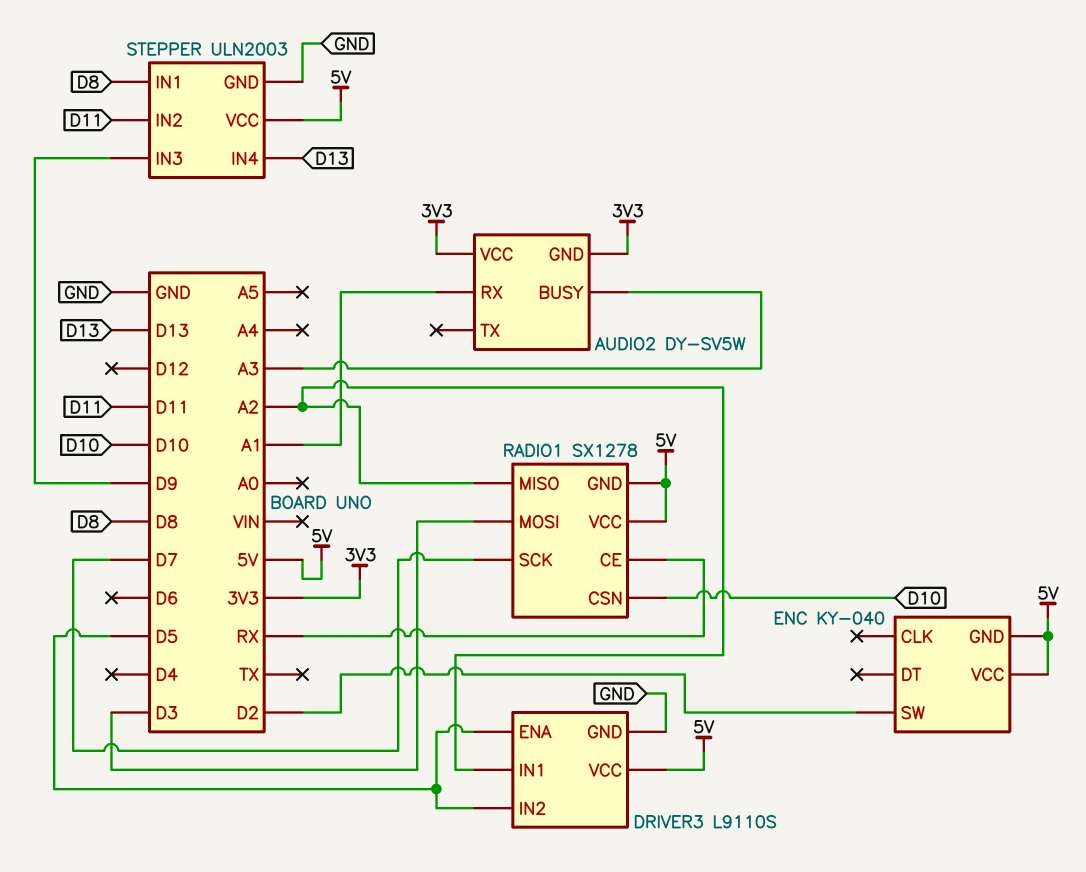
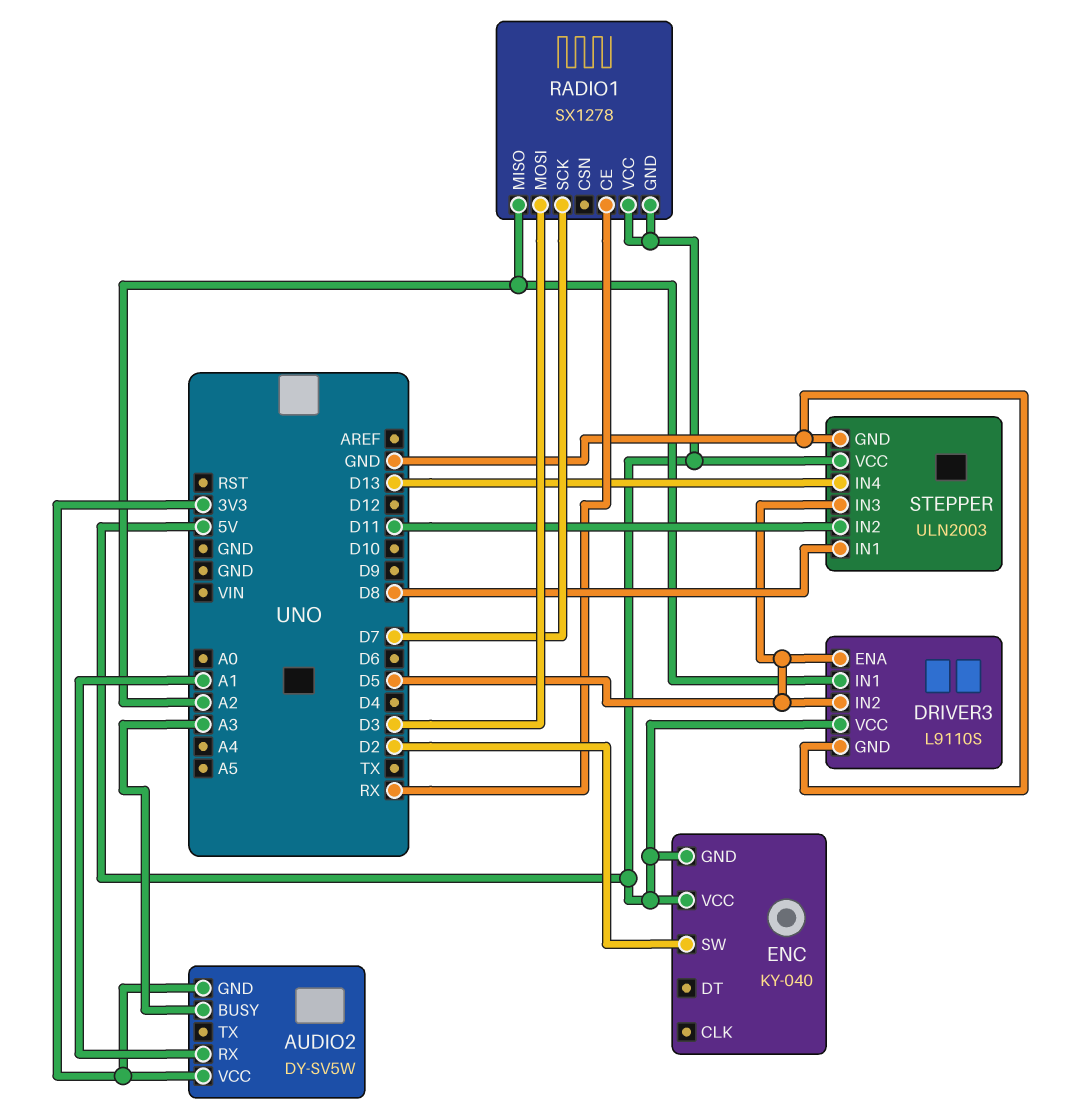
RADIO1 pin CSN: D10 -> none
STEPPER pin IN3: D9 -> D5

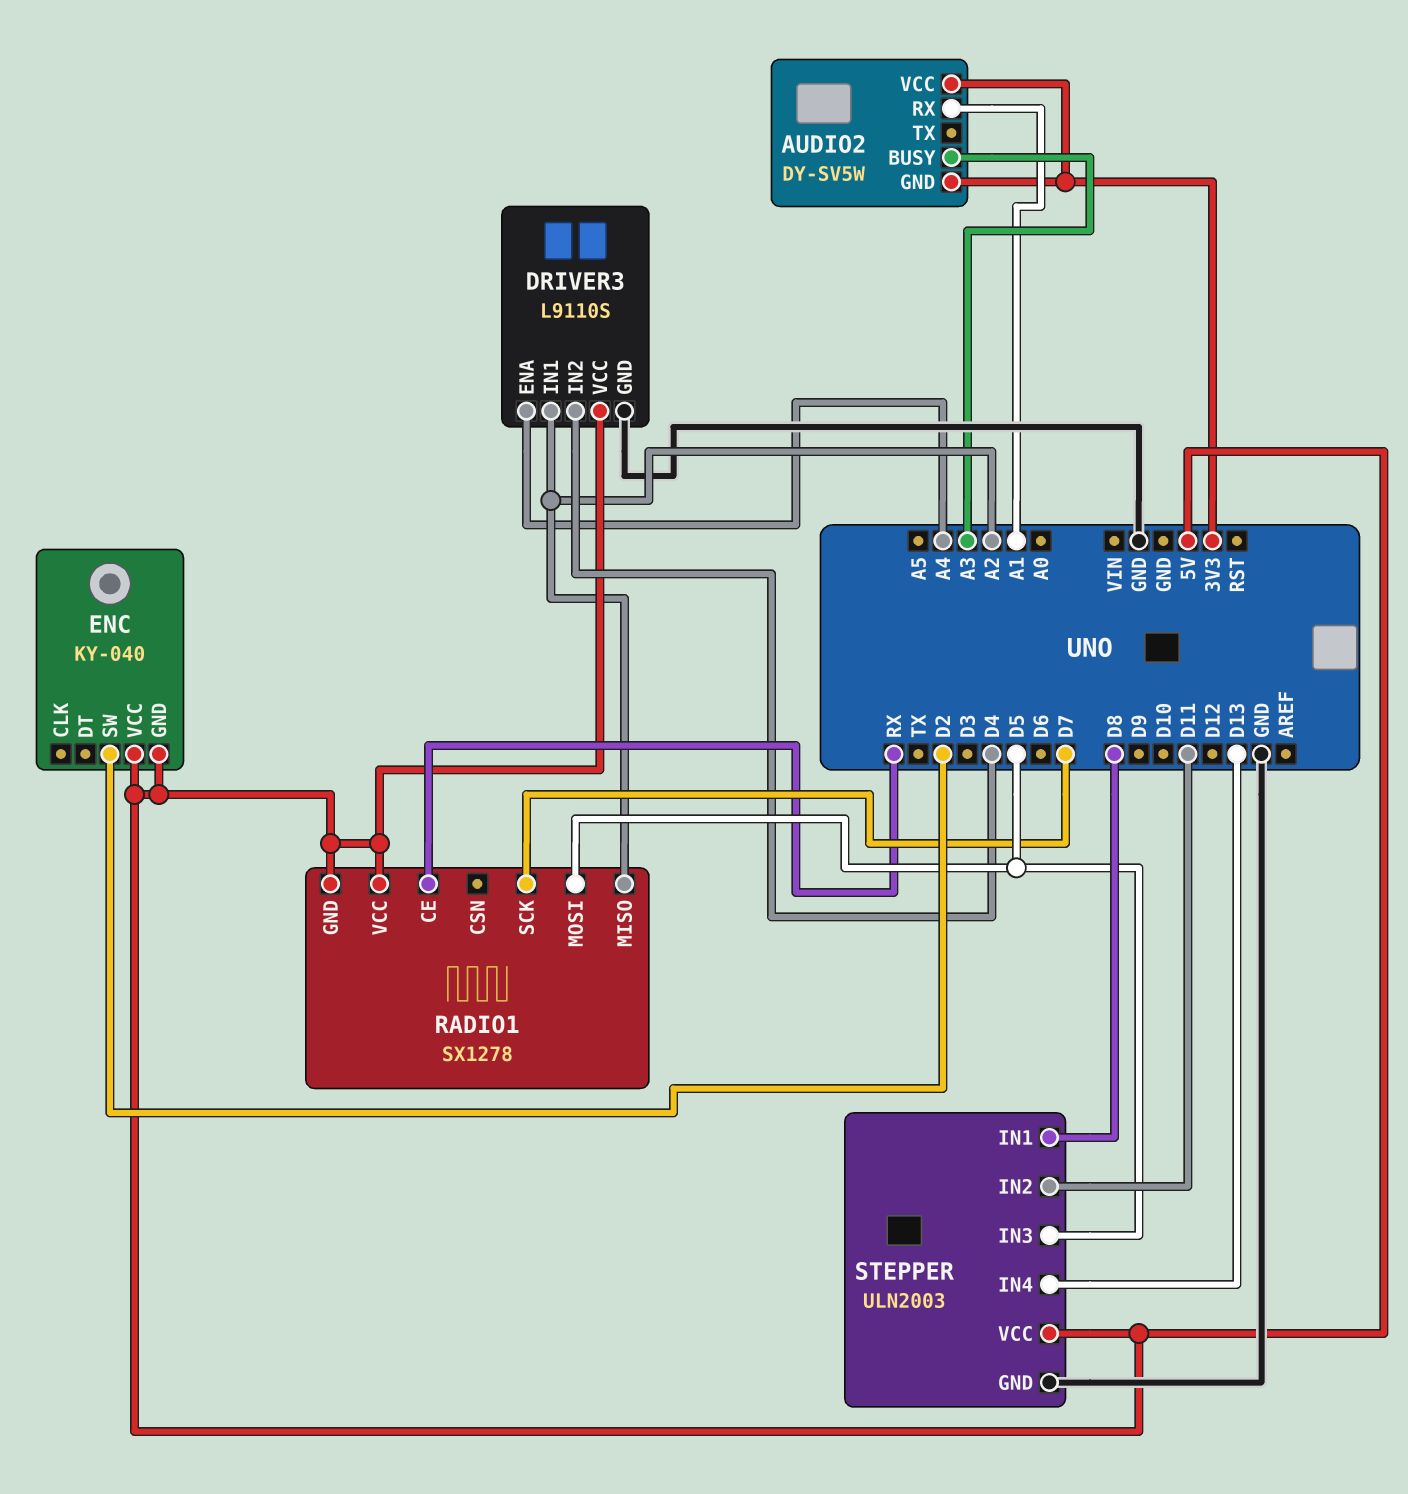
DRIVER3 pin ENA: D5 -> A4
DRIVER3 pin IN2: D5 -> D4
RADIO1 pin MOSI: D3 -> D5

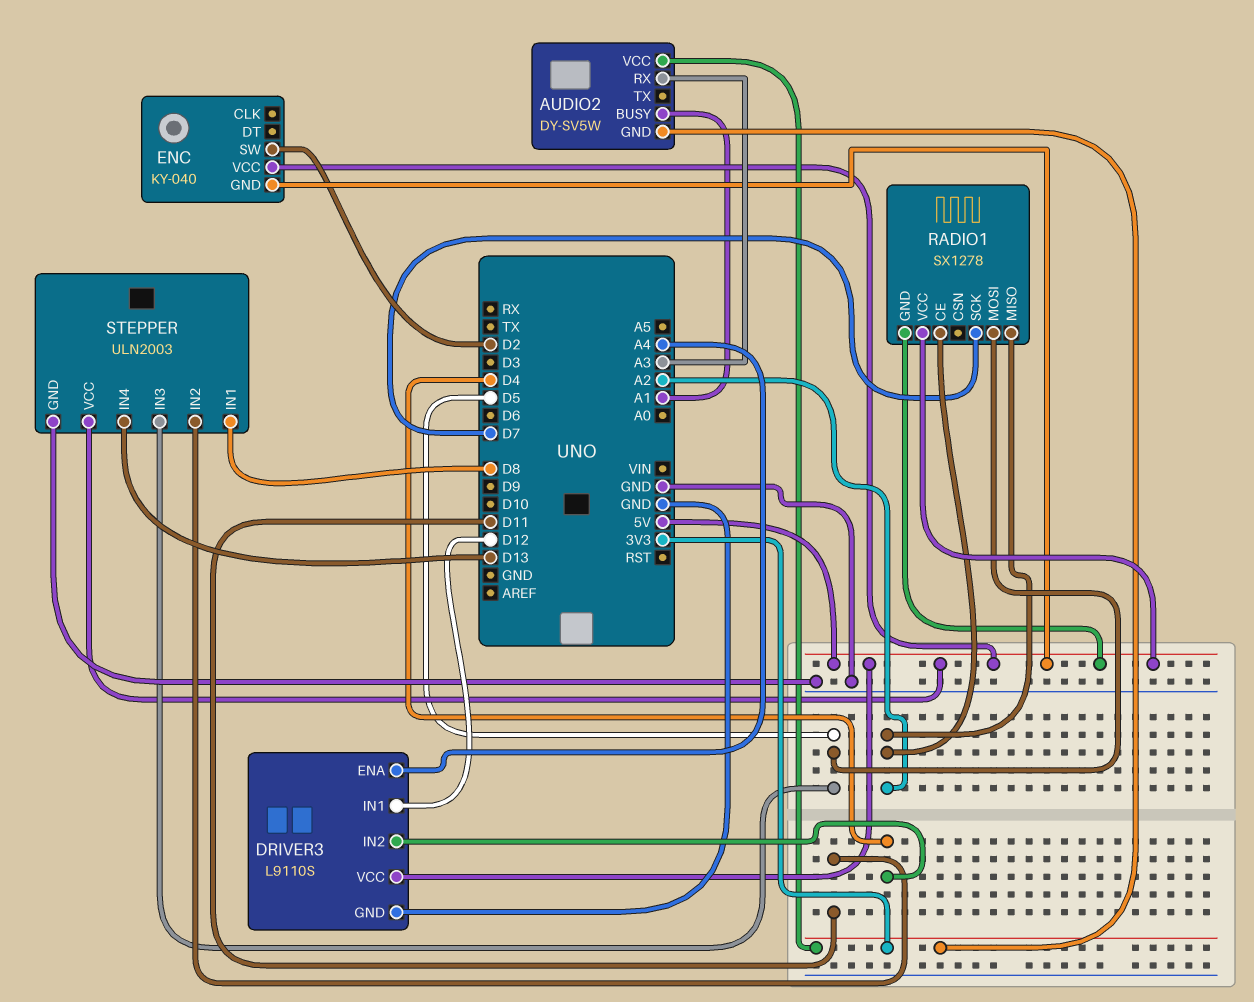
AUDIO2 pin BUSY: A3 -> A1
AUDIO2 pin RX: A1 -> A3
DRIVER3 pin IN1: A2 -> D12
RADIO1 pin CE: RX -> A2

